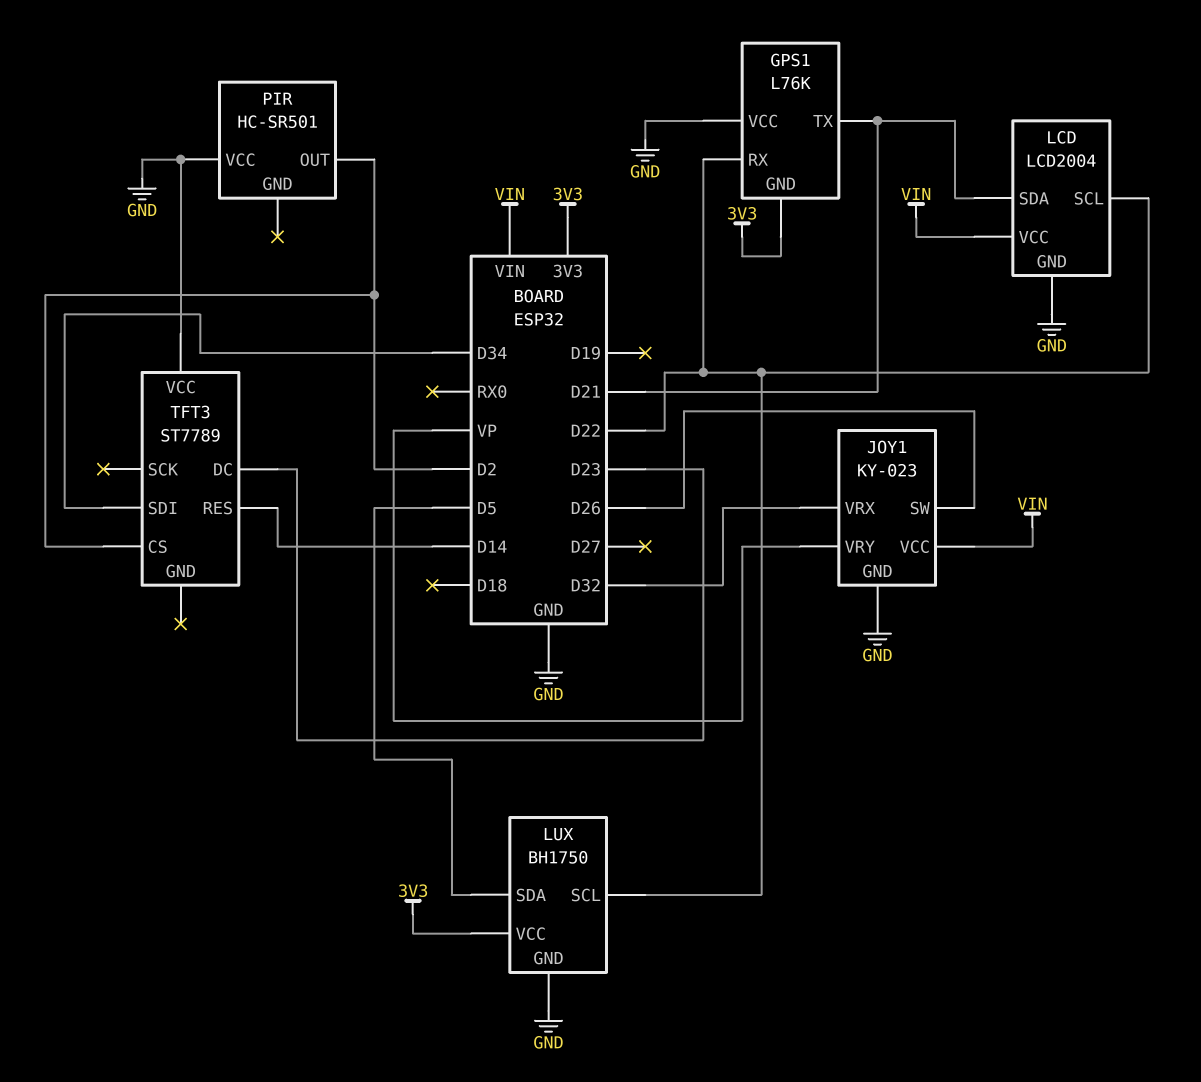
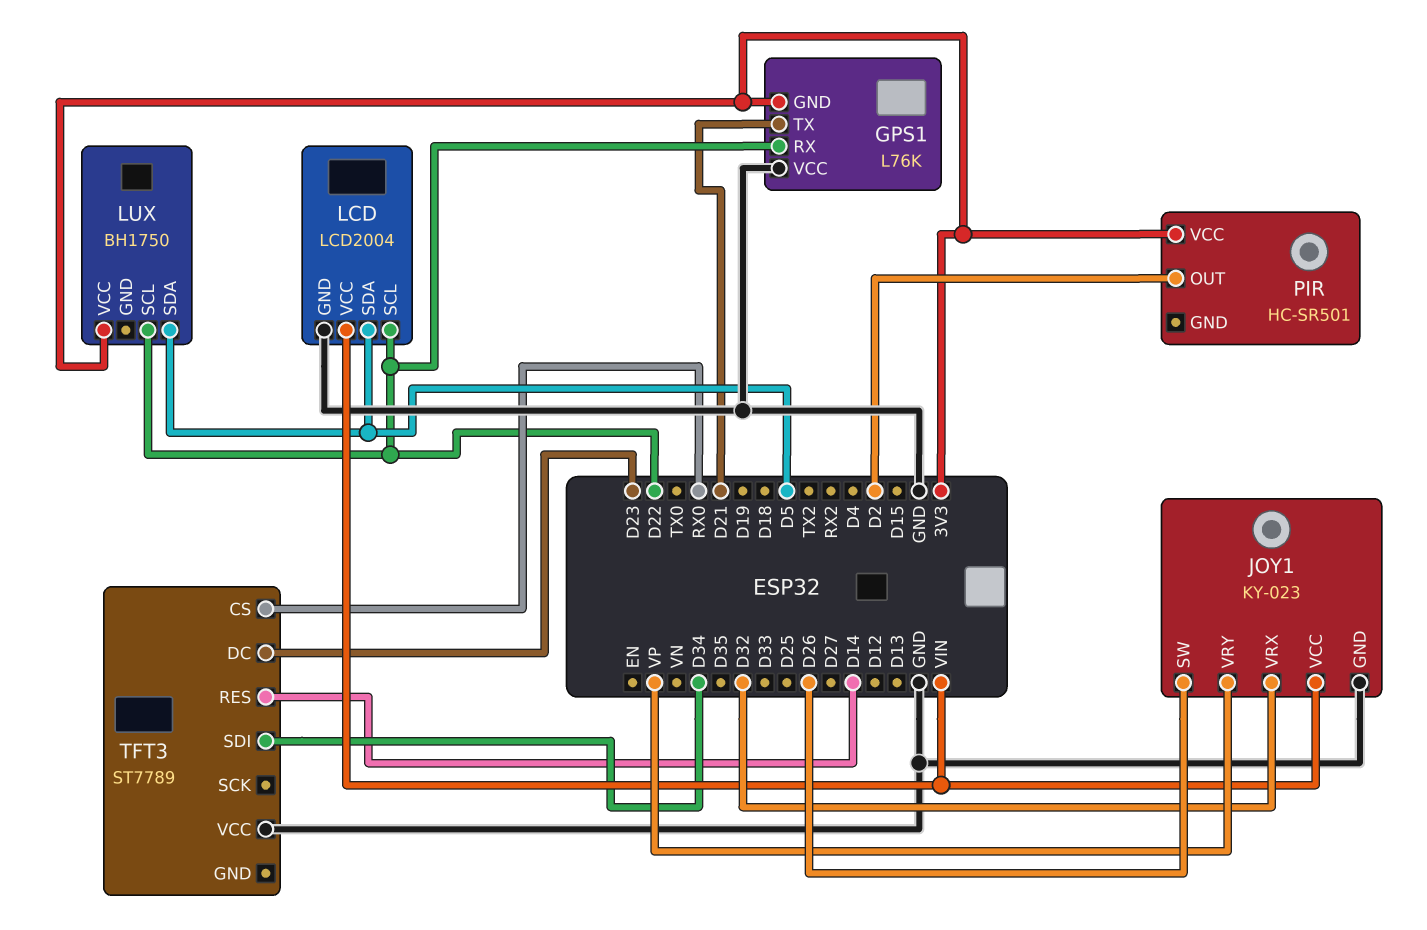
LCD pin SDA: D21 -> D5
LUX pin GND: GND -> none
PIR pin VCC: GND -> 3V3
TFT3 pin CS: D2 -> RX0

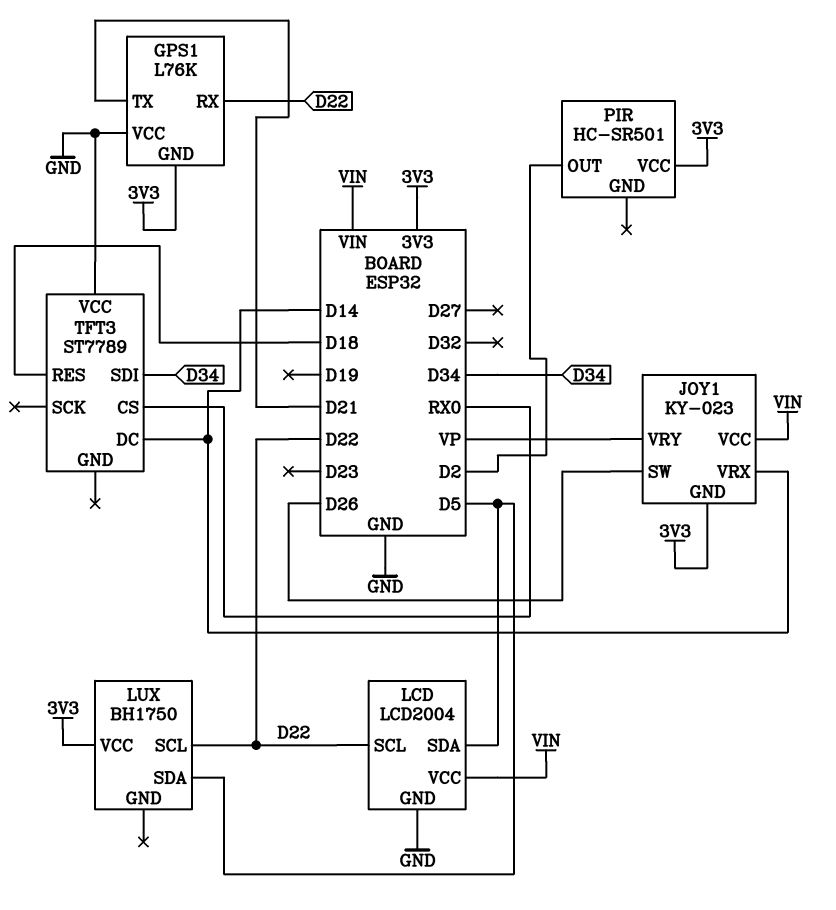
JOY1 pin GND: GND -> 3V3
JOY1 pin VRX: D32 -> D14
TFT3 pin DC: D23 -> D14
TFT3 pin RES: D14 -> D18

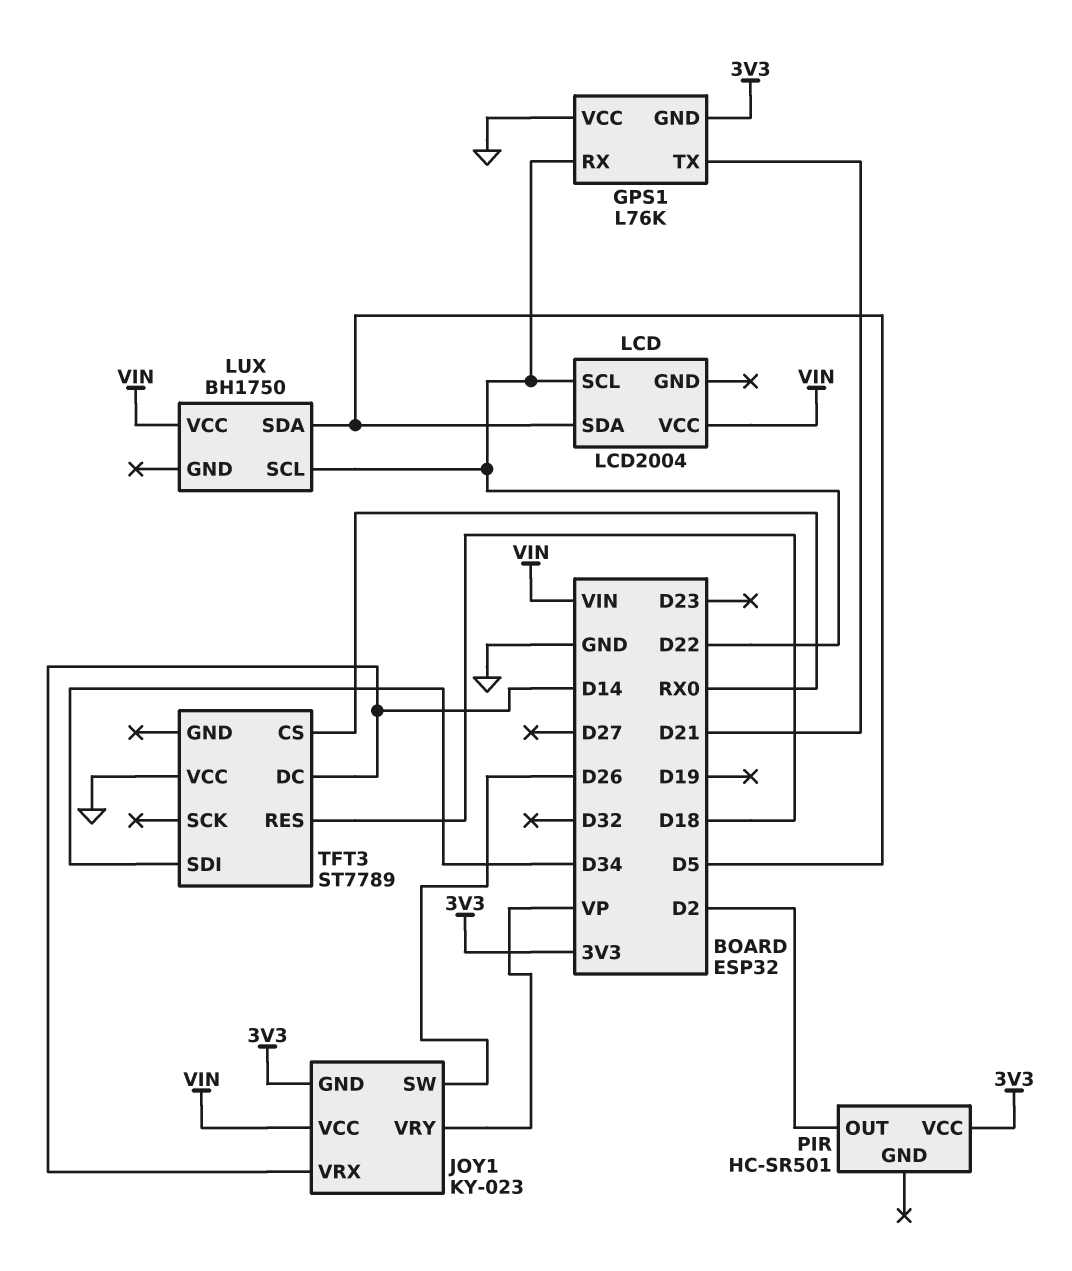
LCD pin GND: GND -> none
LUX pin VCC: 3V3 -> VIN

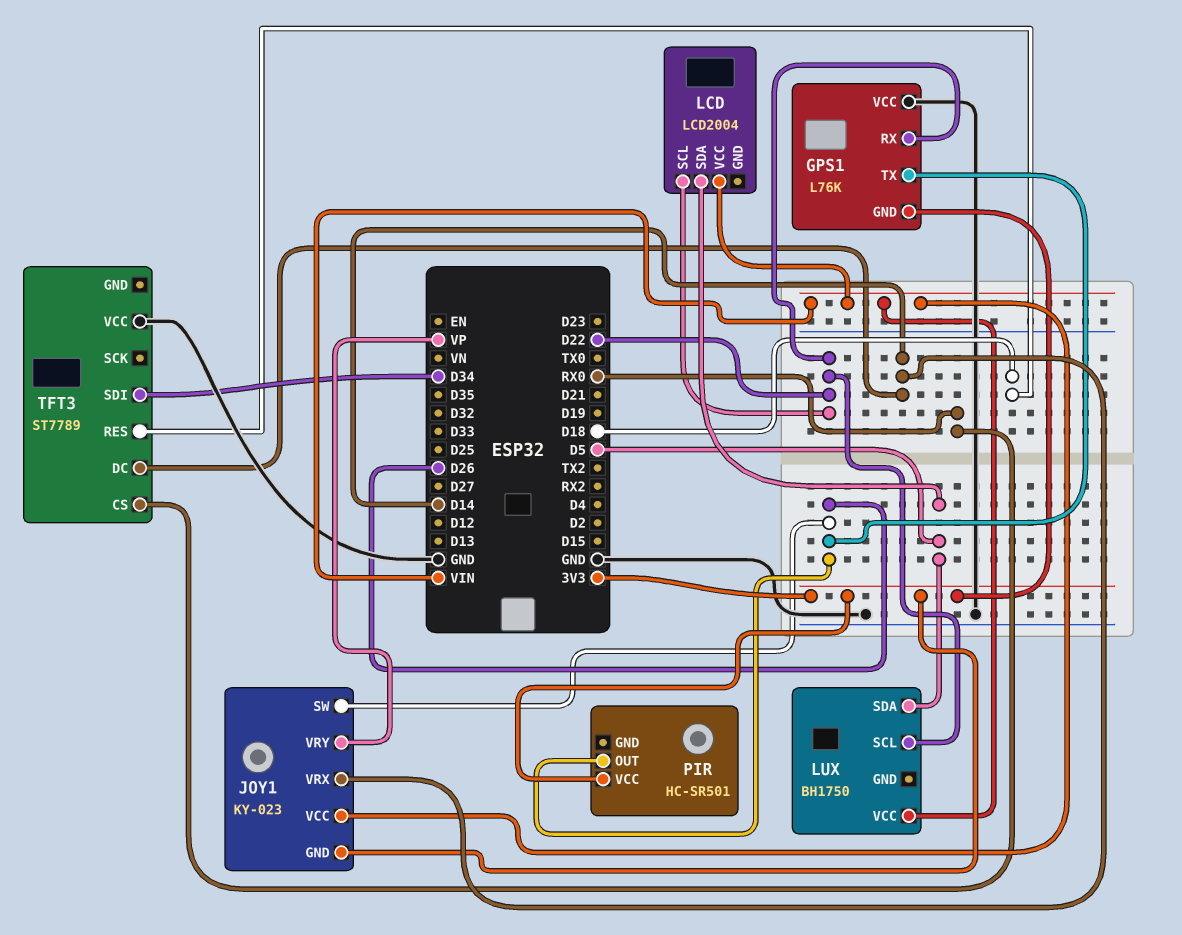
GPS1 pin TX: D21 -> D26
PIR pin OUT: D2 -> D26

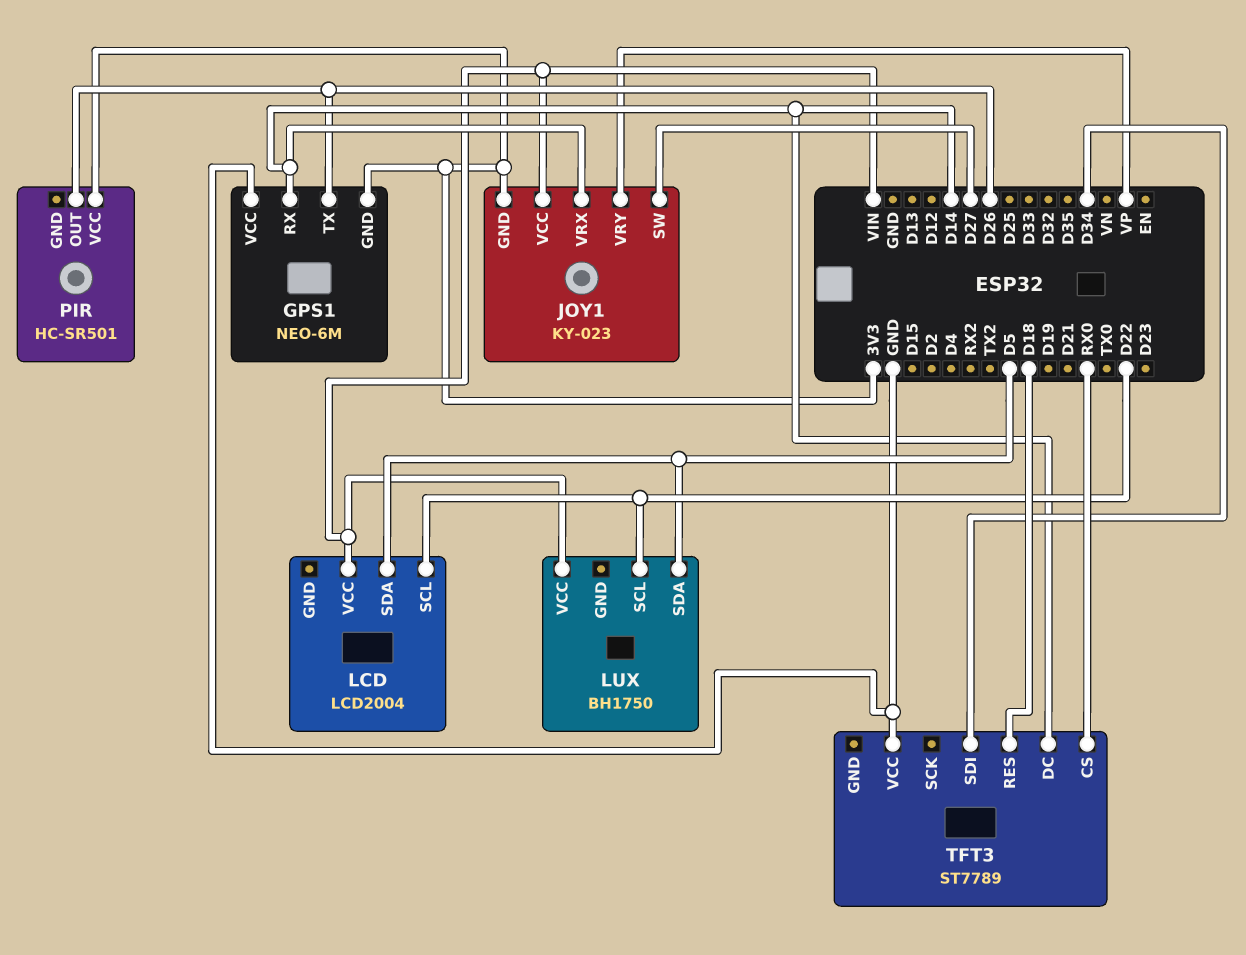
GPS1: L76K -> NEO-6M
GPS1 pin RX: D22 -> D14
JOY1 pin SW: D26 -> D27

